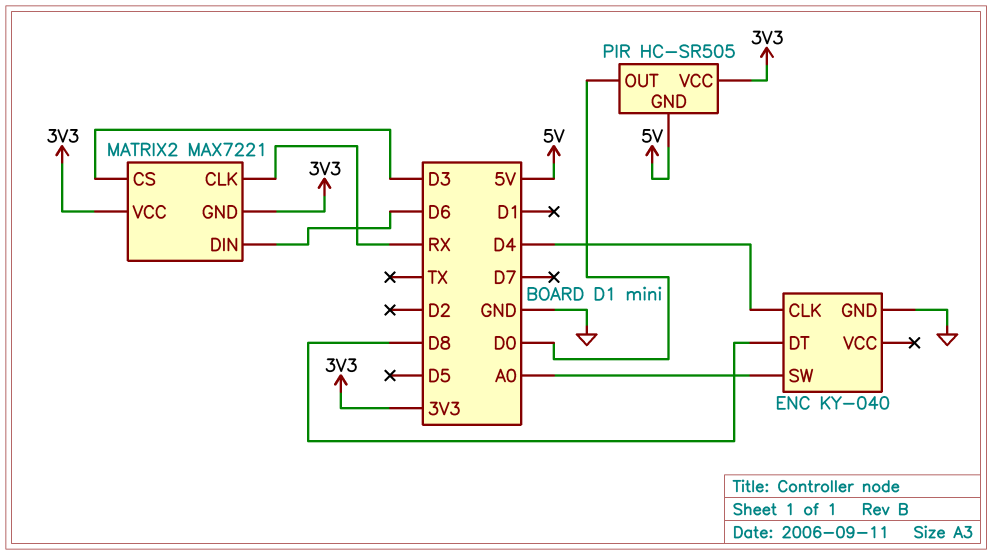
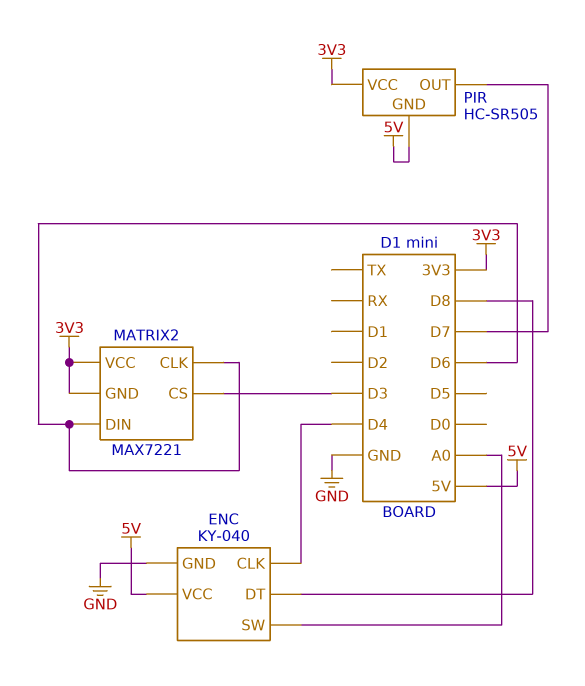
ENC pin VCC: none -> 5V
MATRIX2 pin CLK: RX -> D6
PIR pin OUT: D0 -> D7

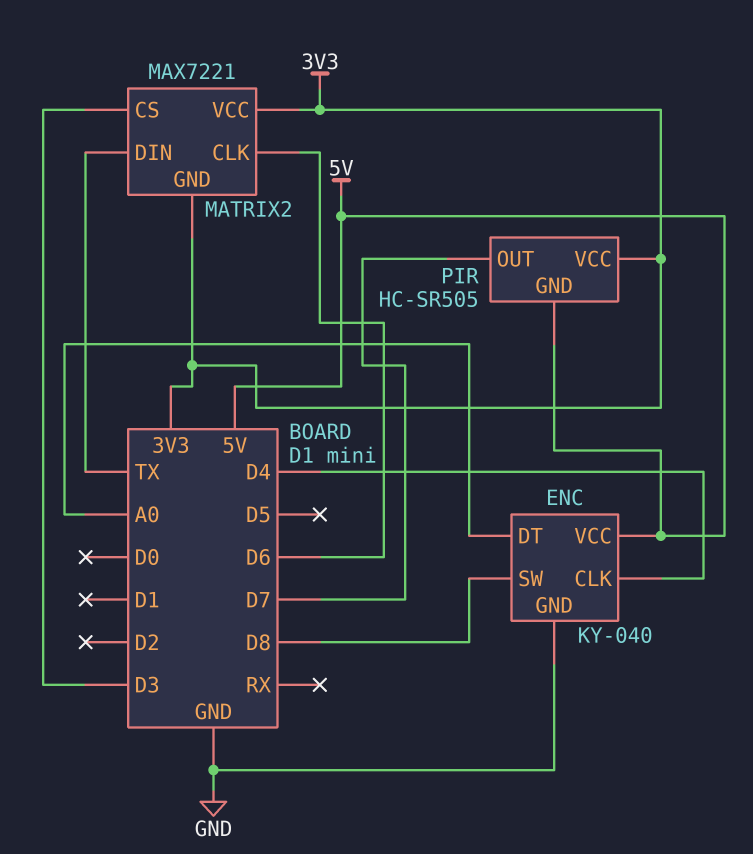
ENC pin DT: D8 -> A0
ENC pin SW: A0 -> D8
MATRIX2 pin DIN: D6 -> TX

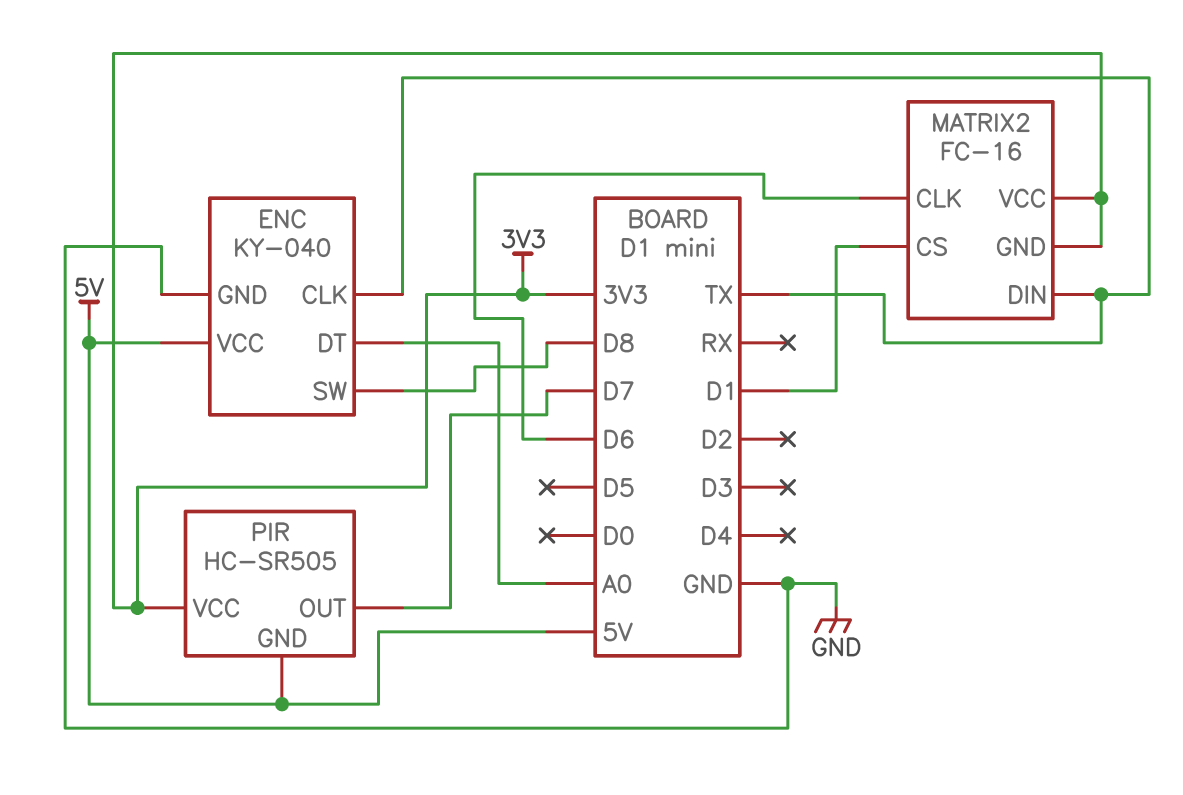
ENC pin CLK: D4 -> TX
MATRIX2: MAX7221 -> FC-16
MATRIX2 pin CS: D3 -> D1

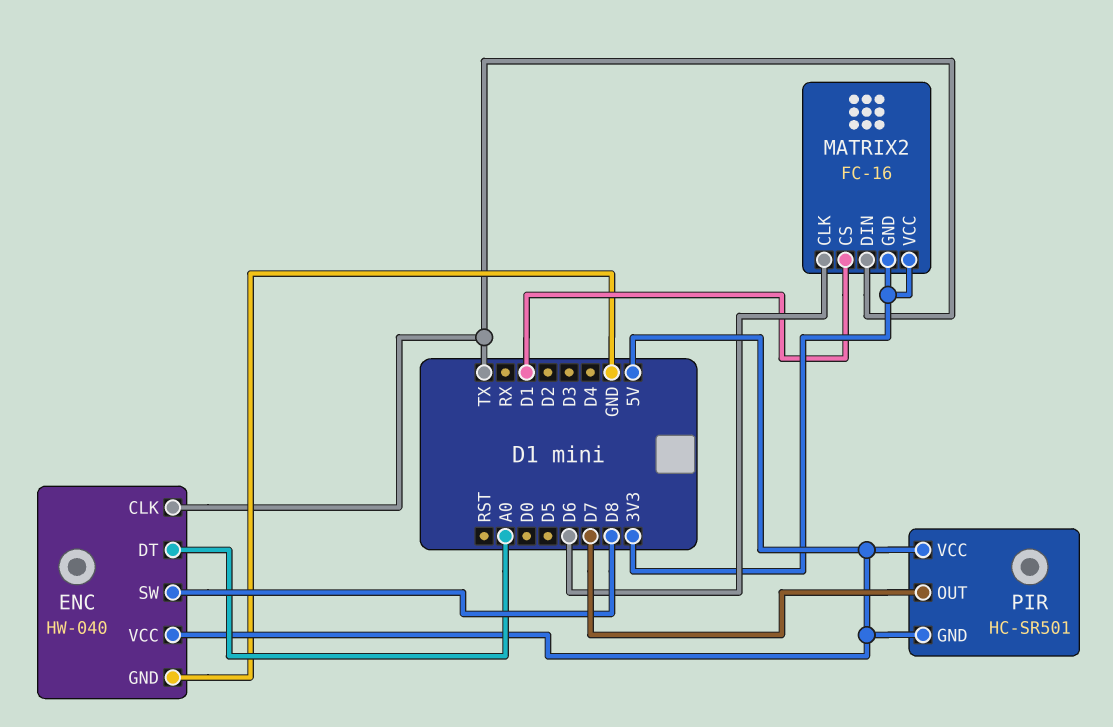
ENC: KY-040 -> HW-040
PIR: HC-SR505 -> HC-SR501
PIR pin VCC: 3V3 -> 5V

